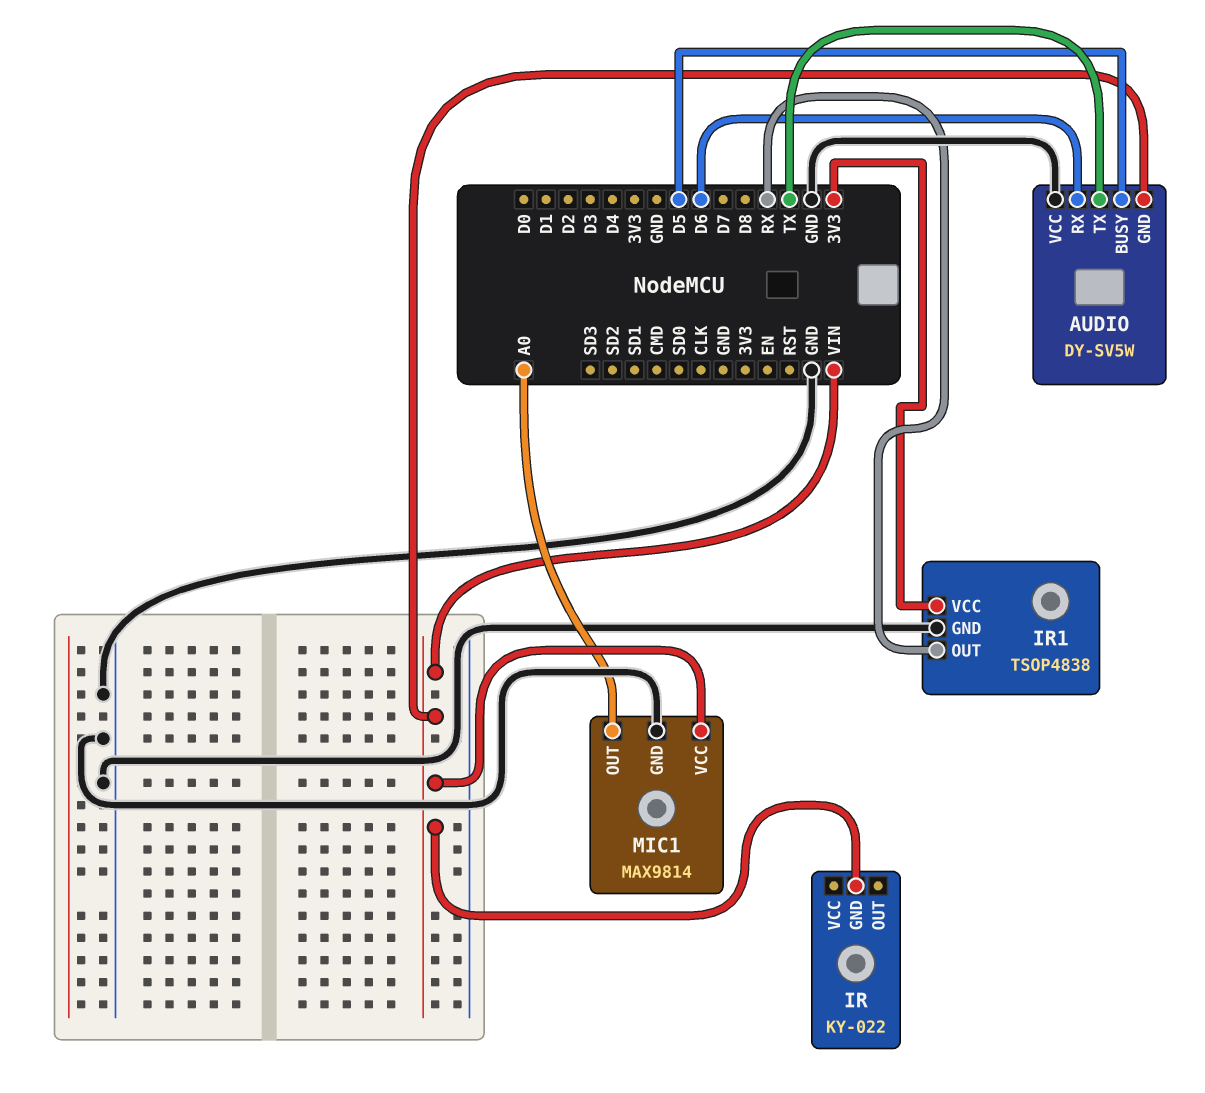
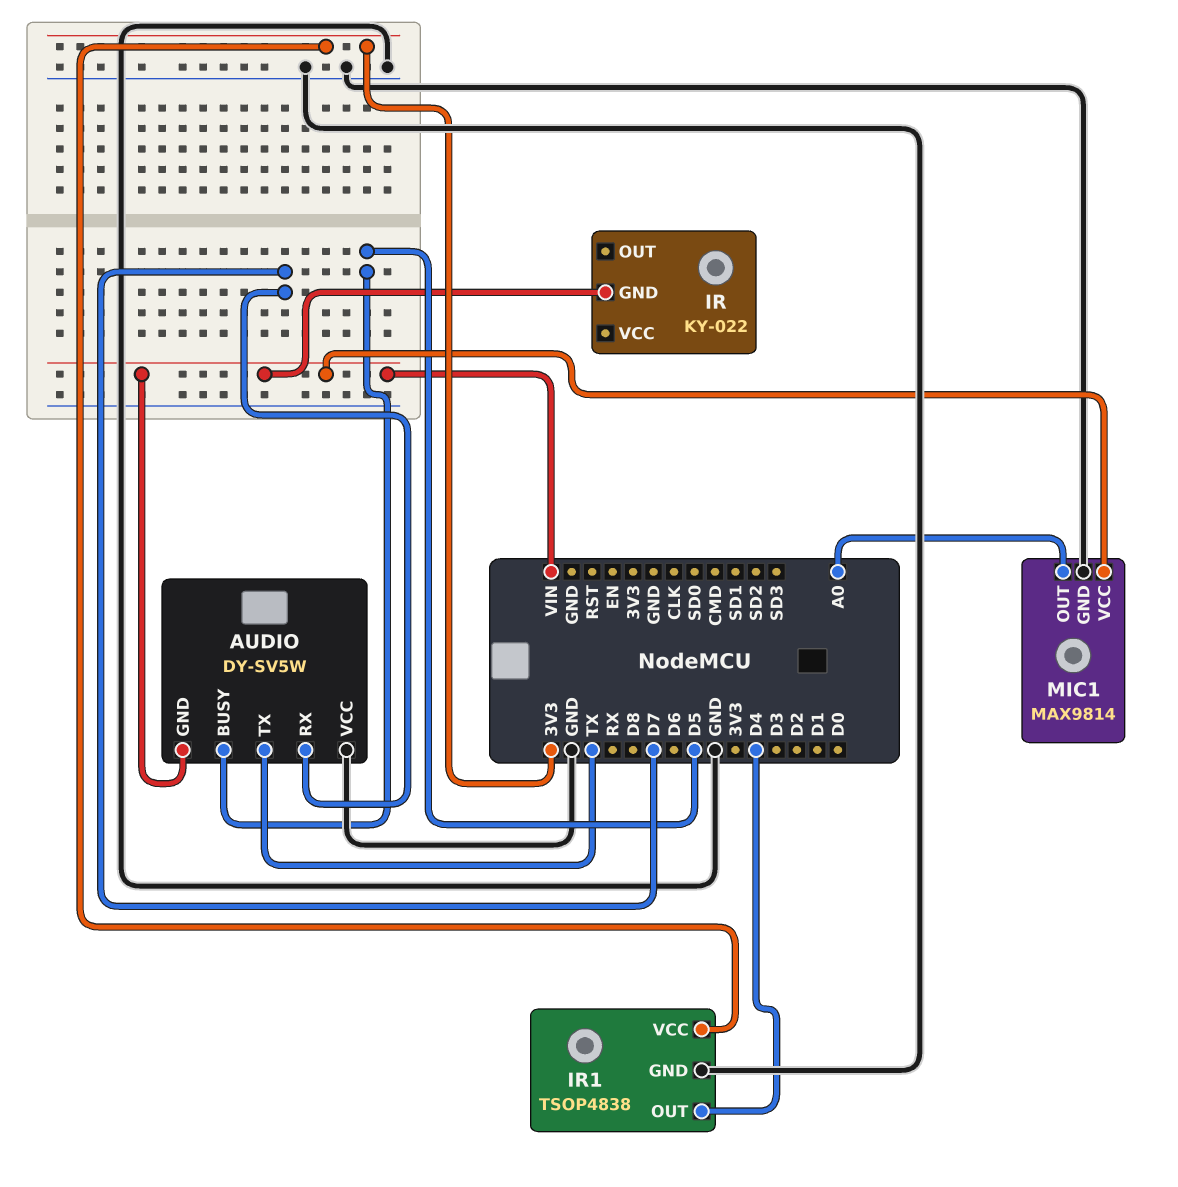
AUDIO pin RX: D6 -> D7
IR1 pin OUT: RX -> D4

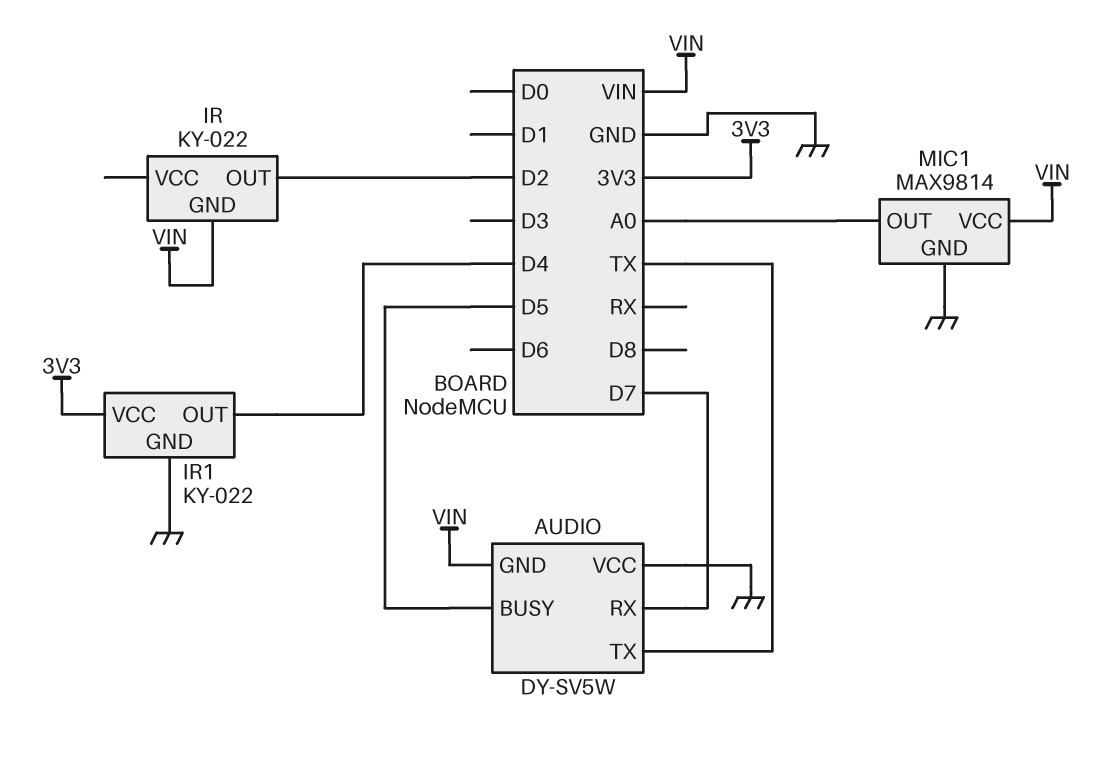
IR pin OUT: none -> D2
IR1: TSOP4838 -> KY-022

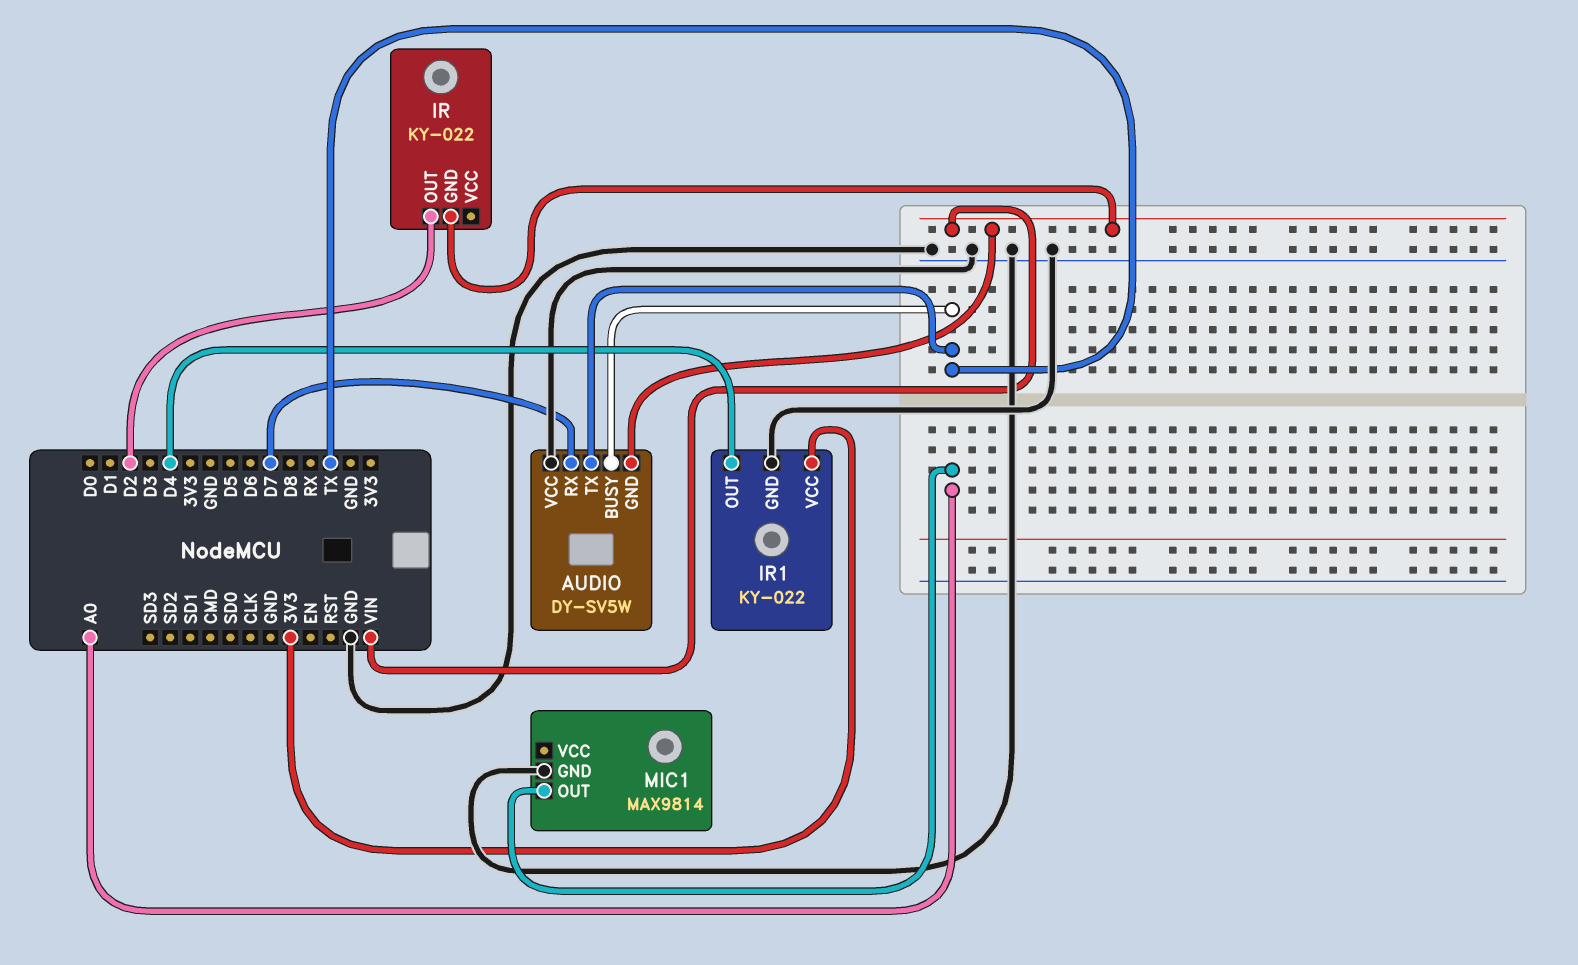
AUDIO pin BUSY: D5 -> TX
MIC1 pin VCC: VIN -> none

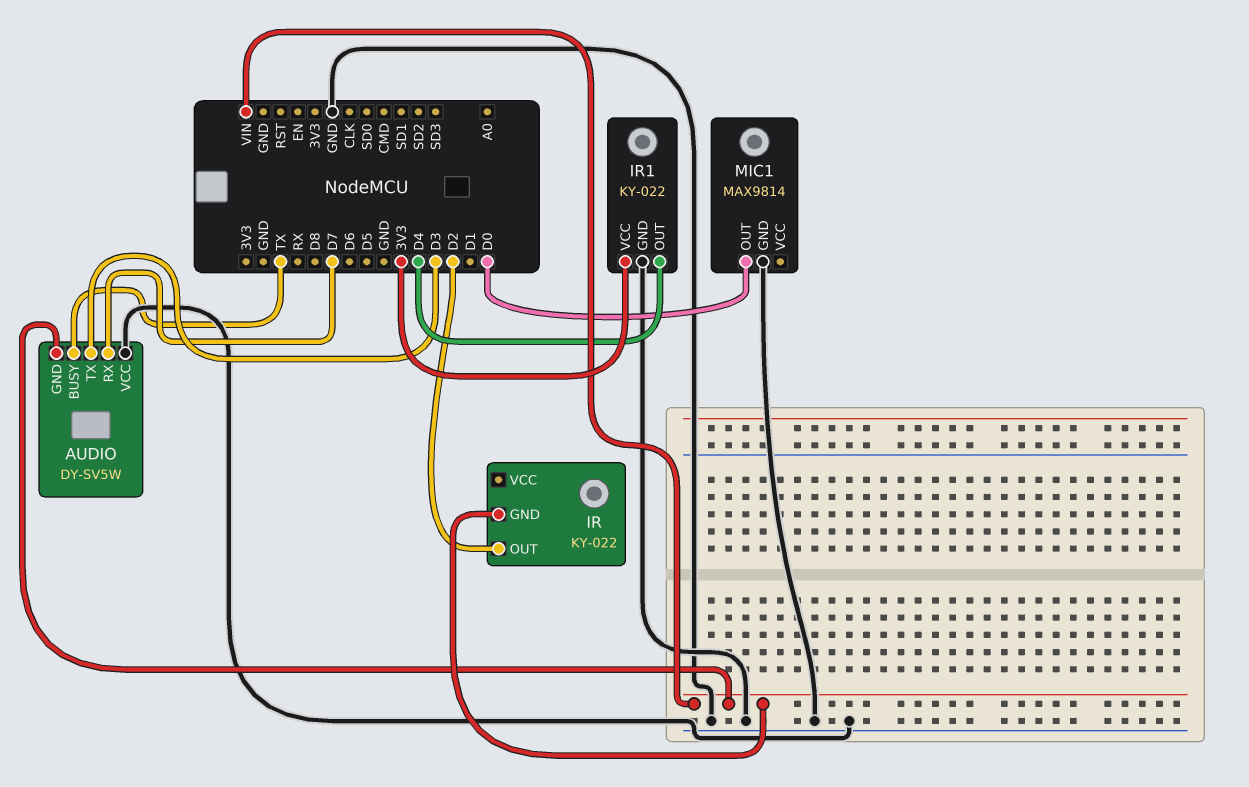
AUDIO pin TX: TX -> D3
MIC1 pin OUT: A0 -> D0

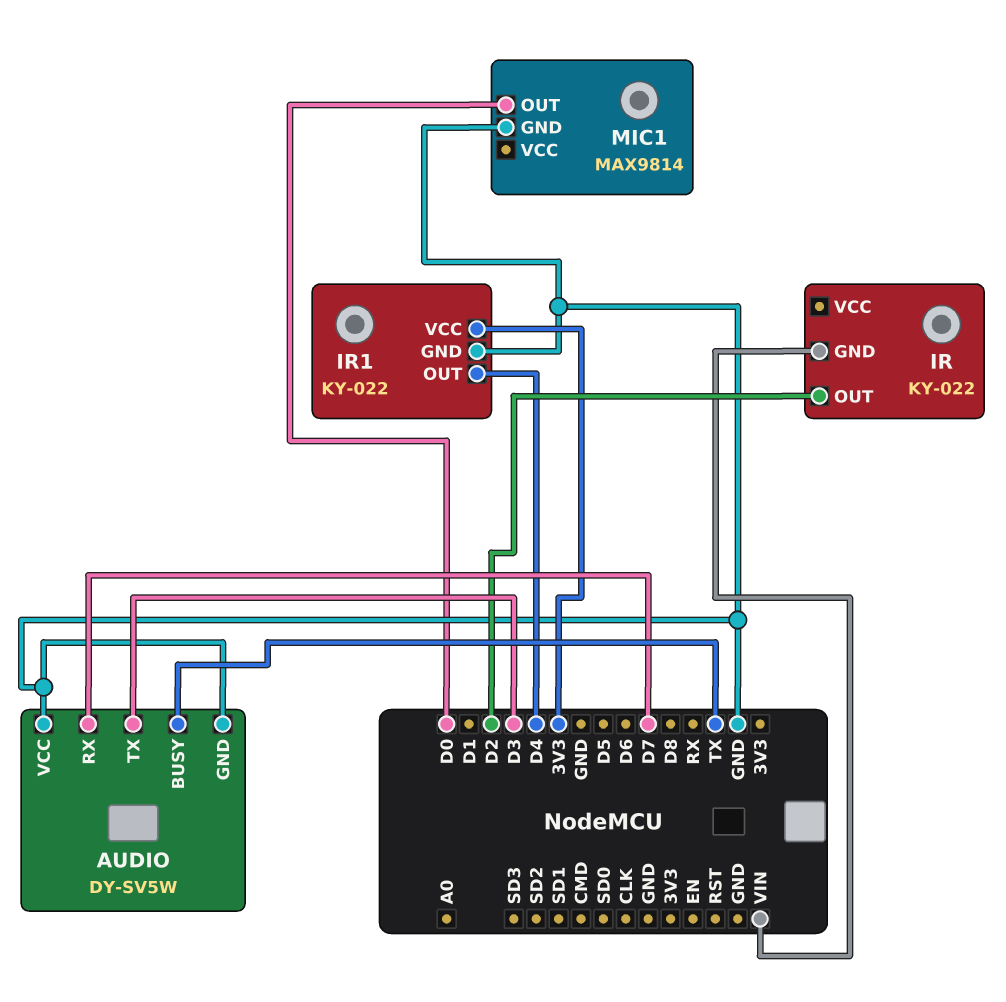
AUDIO pin GND: VIN -> GND

